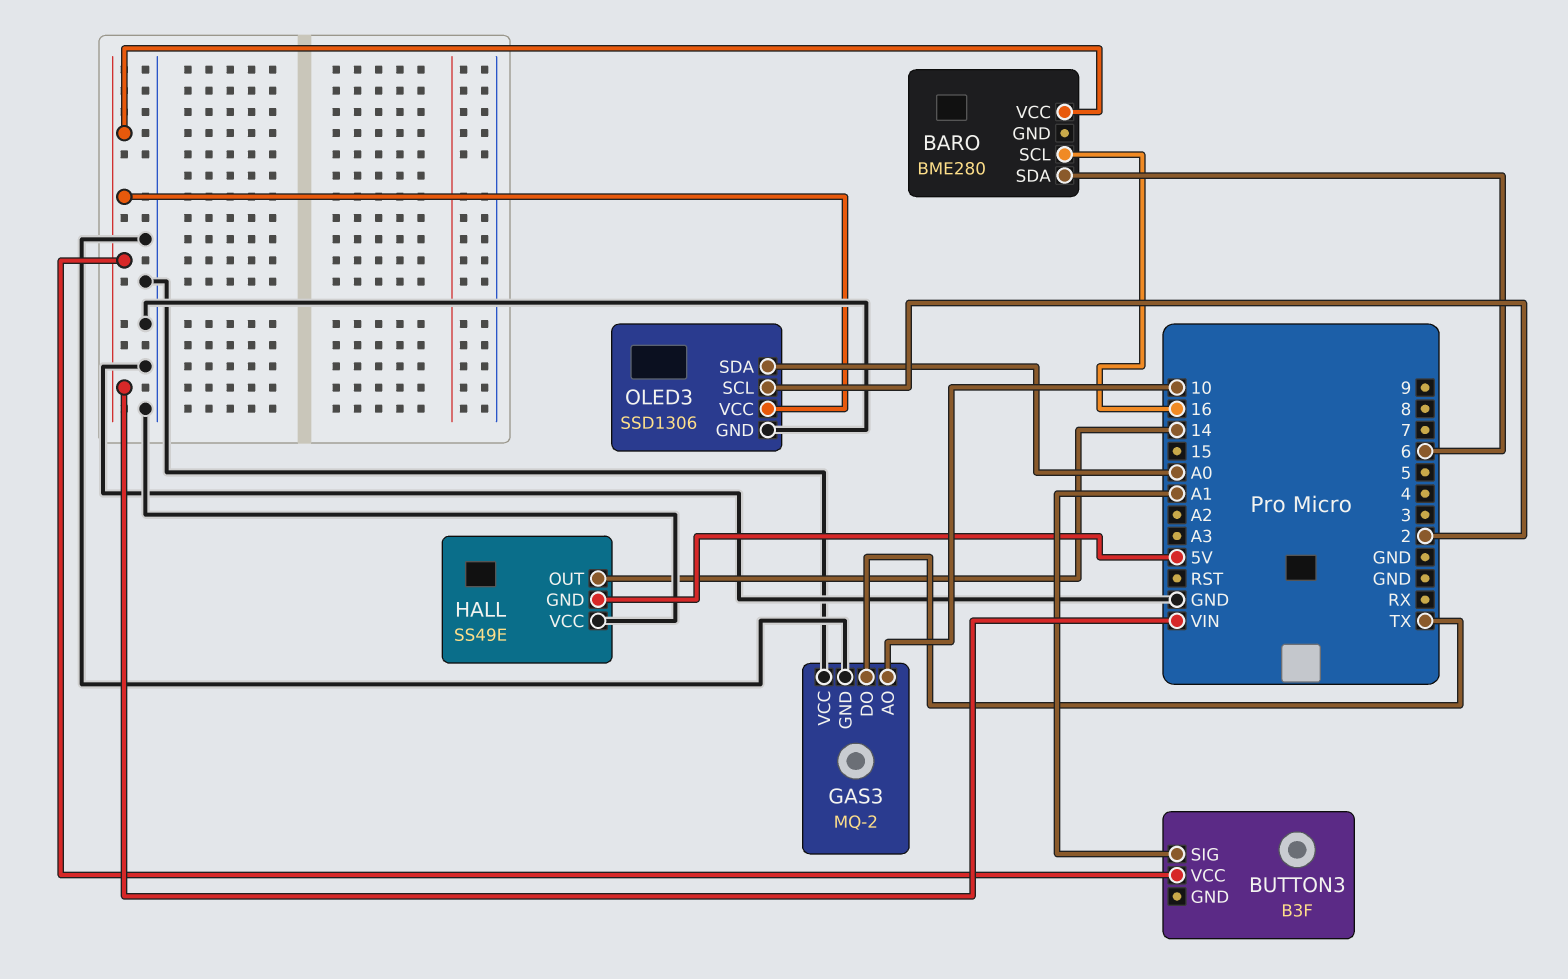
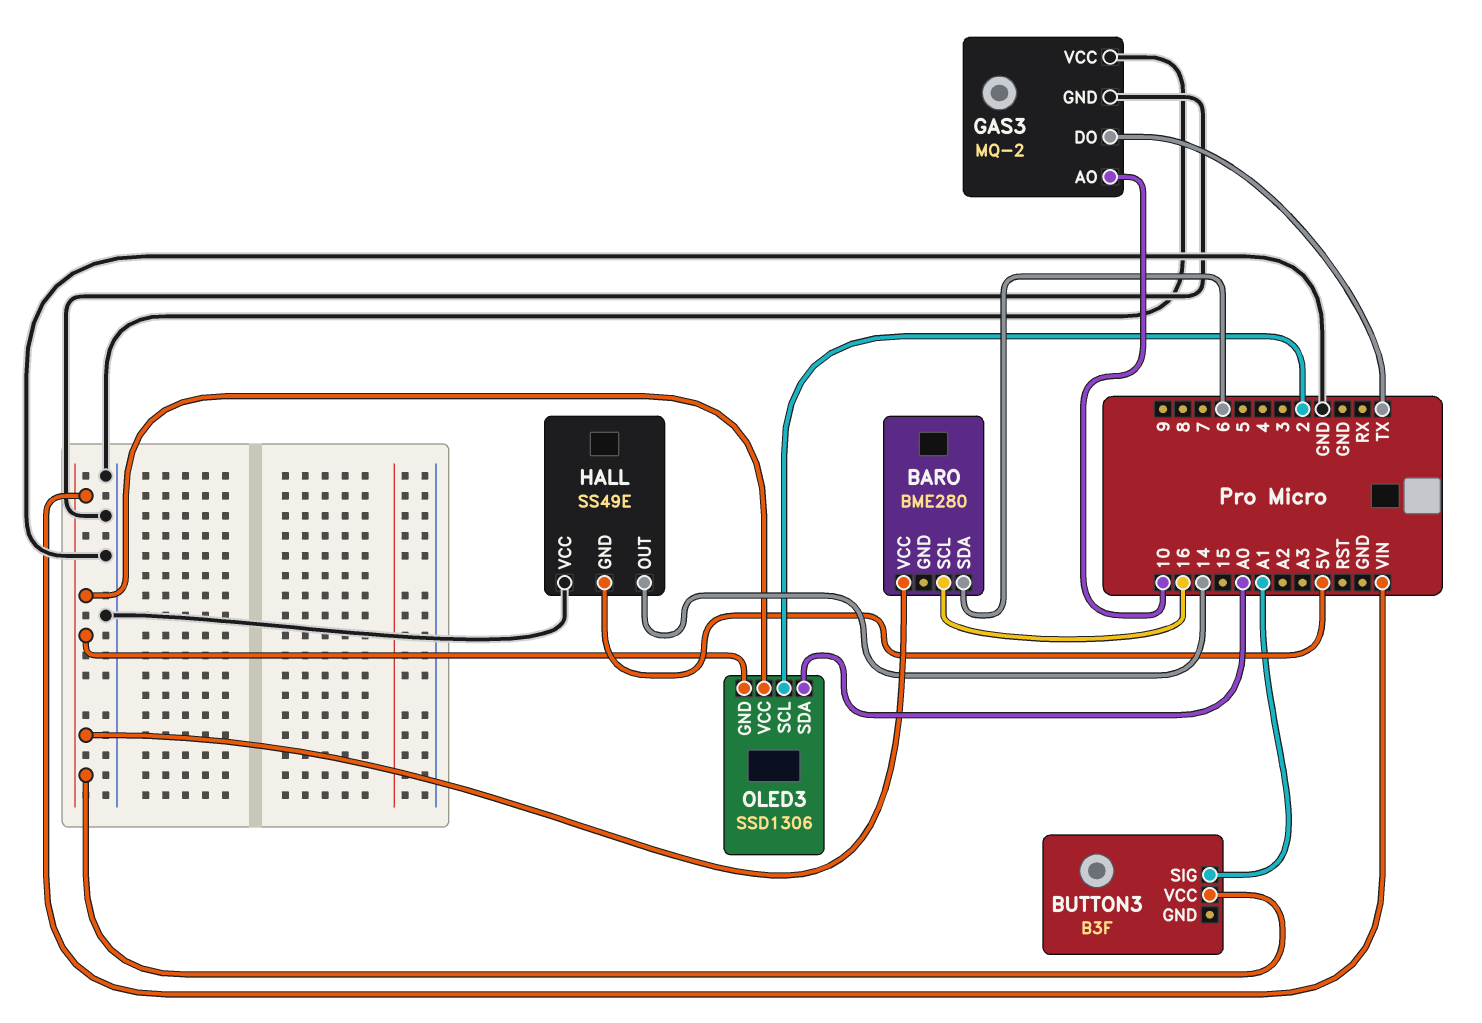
OLED3 pin GND: GND -> VIN

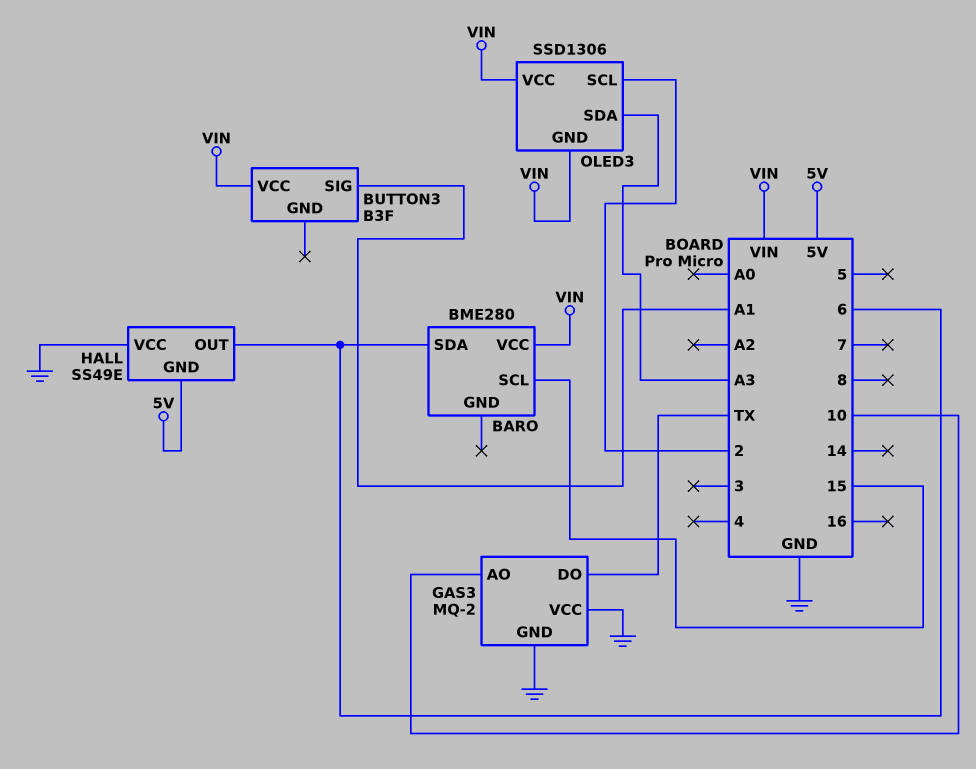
BARO pin SCL: 16 -> 15
HALL pin OUT: 14 -> 6
OLED3 pin SDA: A0 -> A3

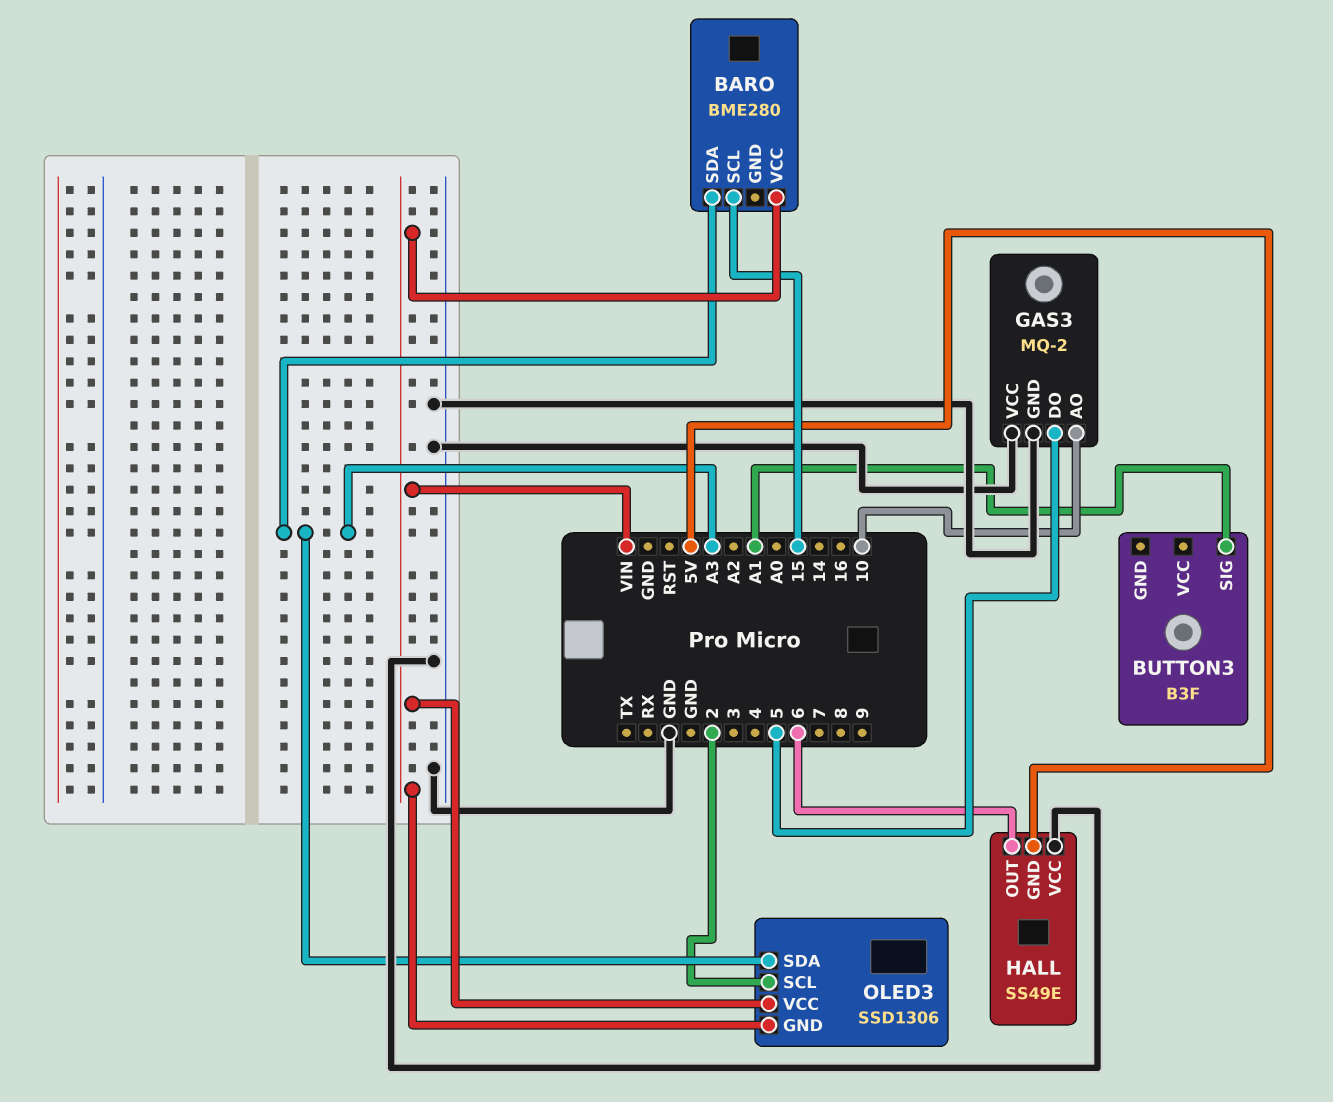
BARO pin SDA: 6 -> A3
BUTTON3 pin VCC: VIN -> none
GAS3 pin DO: TX -> 5

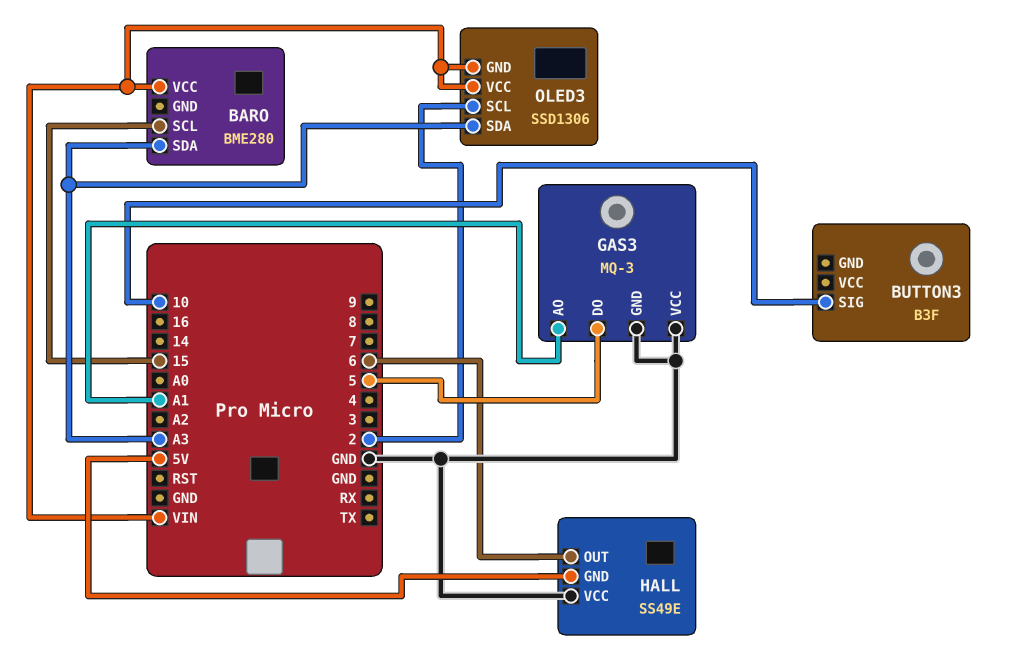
BUTTON3 pin SIG: A1 -> 10
GAS3: MQ-2 -> MQ-3
GAS3 pin AO: 10 -> A1

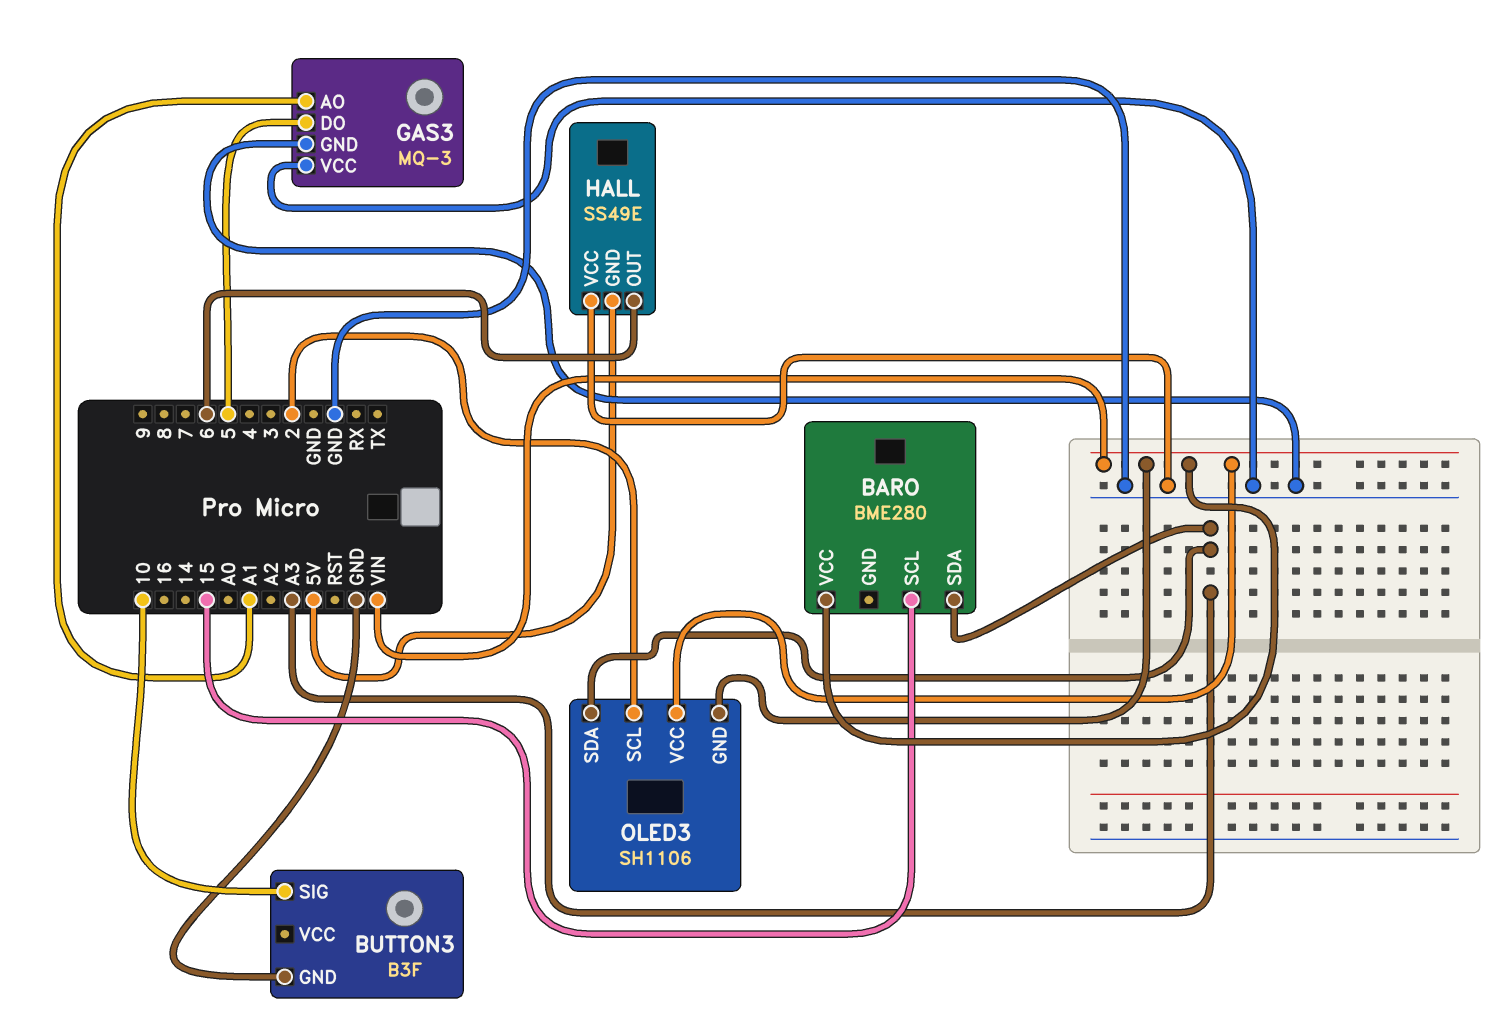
BUTTON3 pin GND: none -> GND
OLED3: SSD1306 -> SH1106

